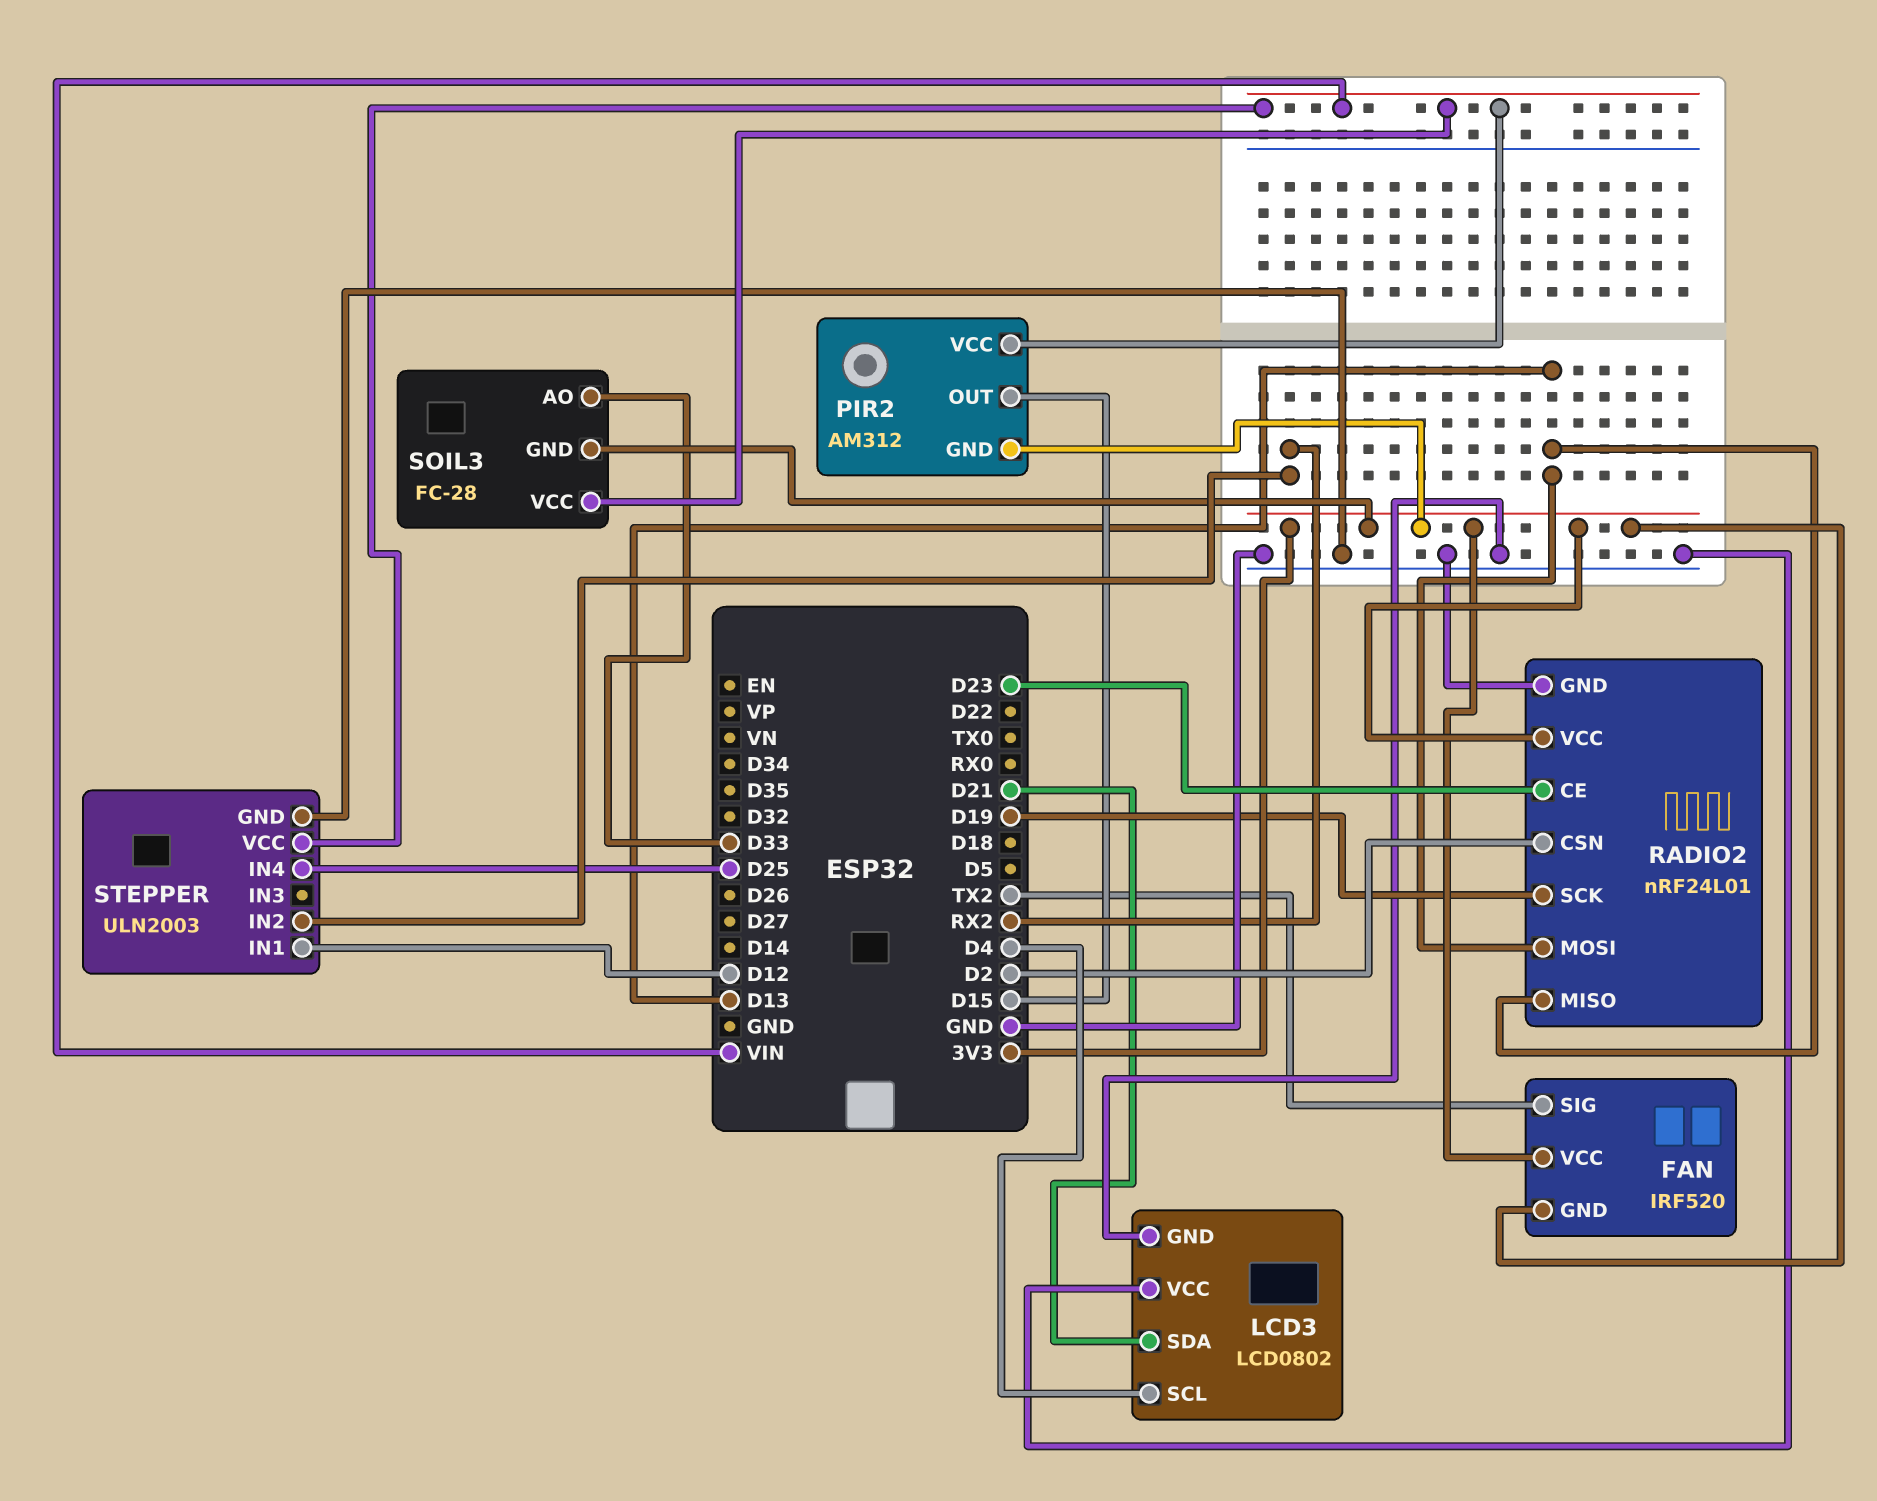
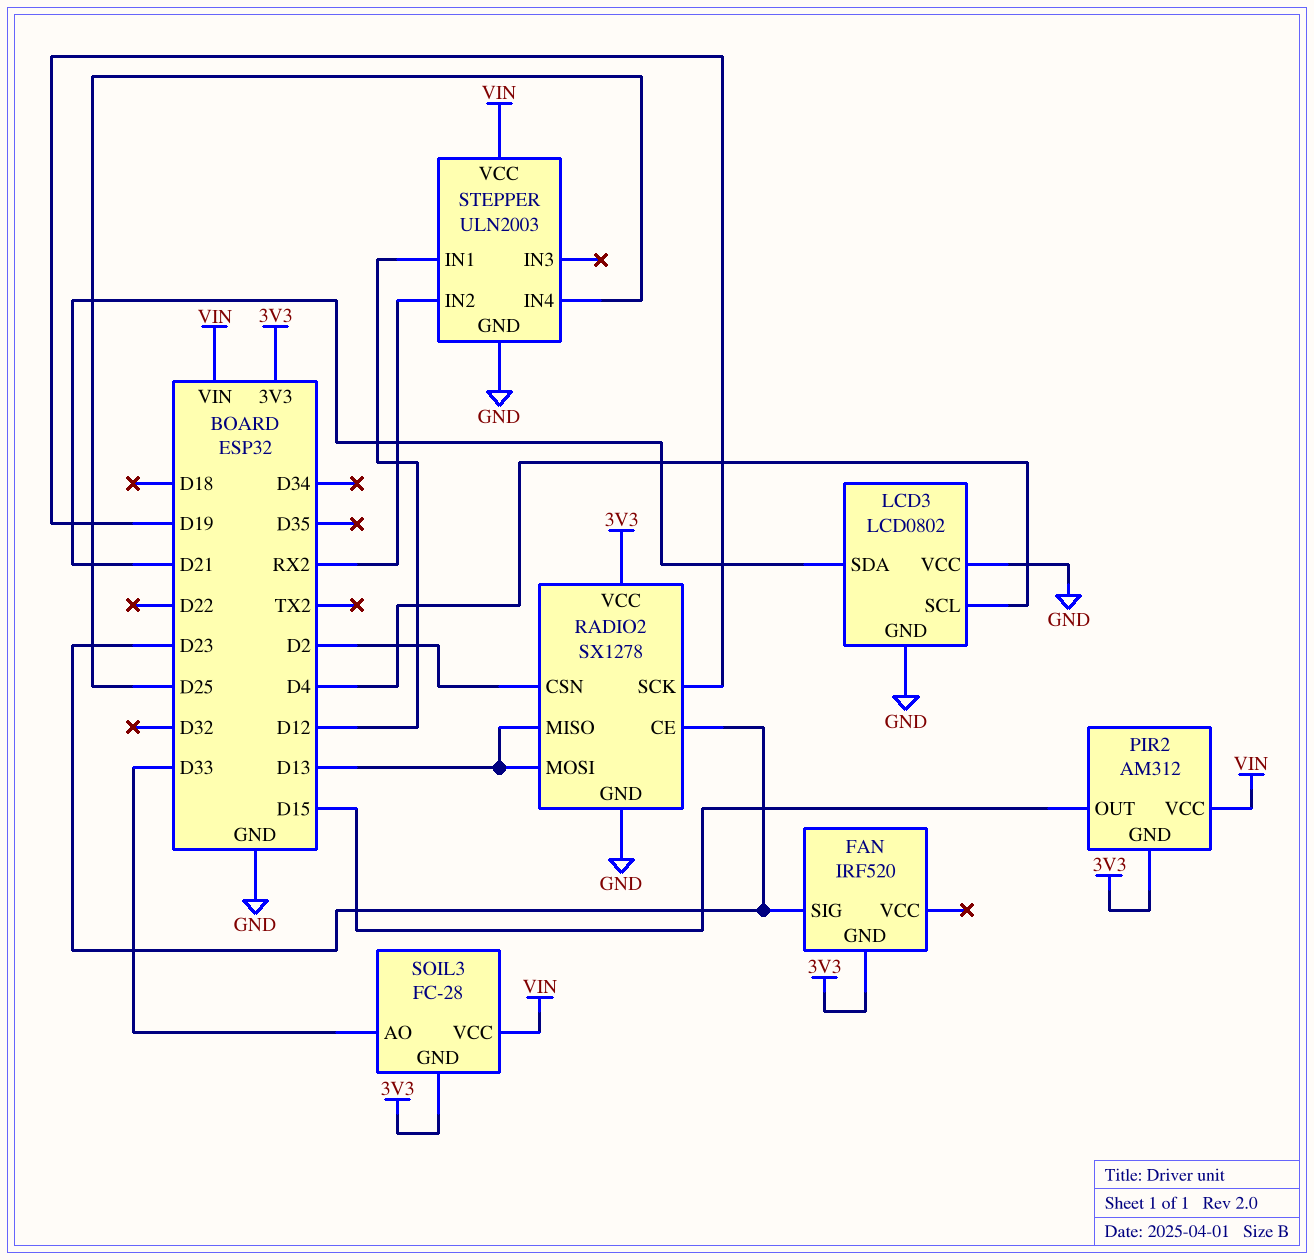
FAN pin SIG: TX2 -> D23
FAN pin VCC: 3V3 -> none
RADIO2: nRF24L01 -> SX1278

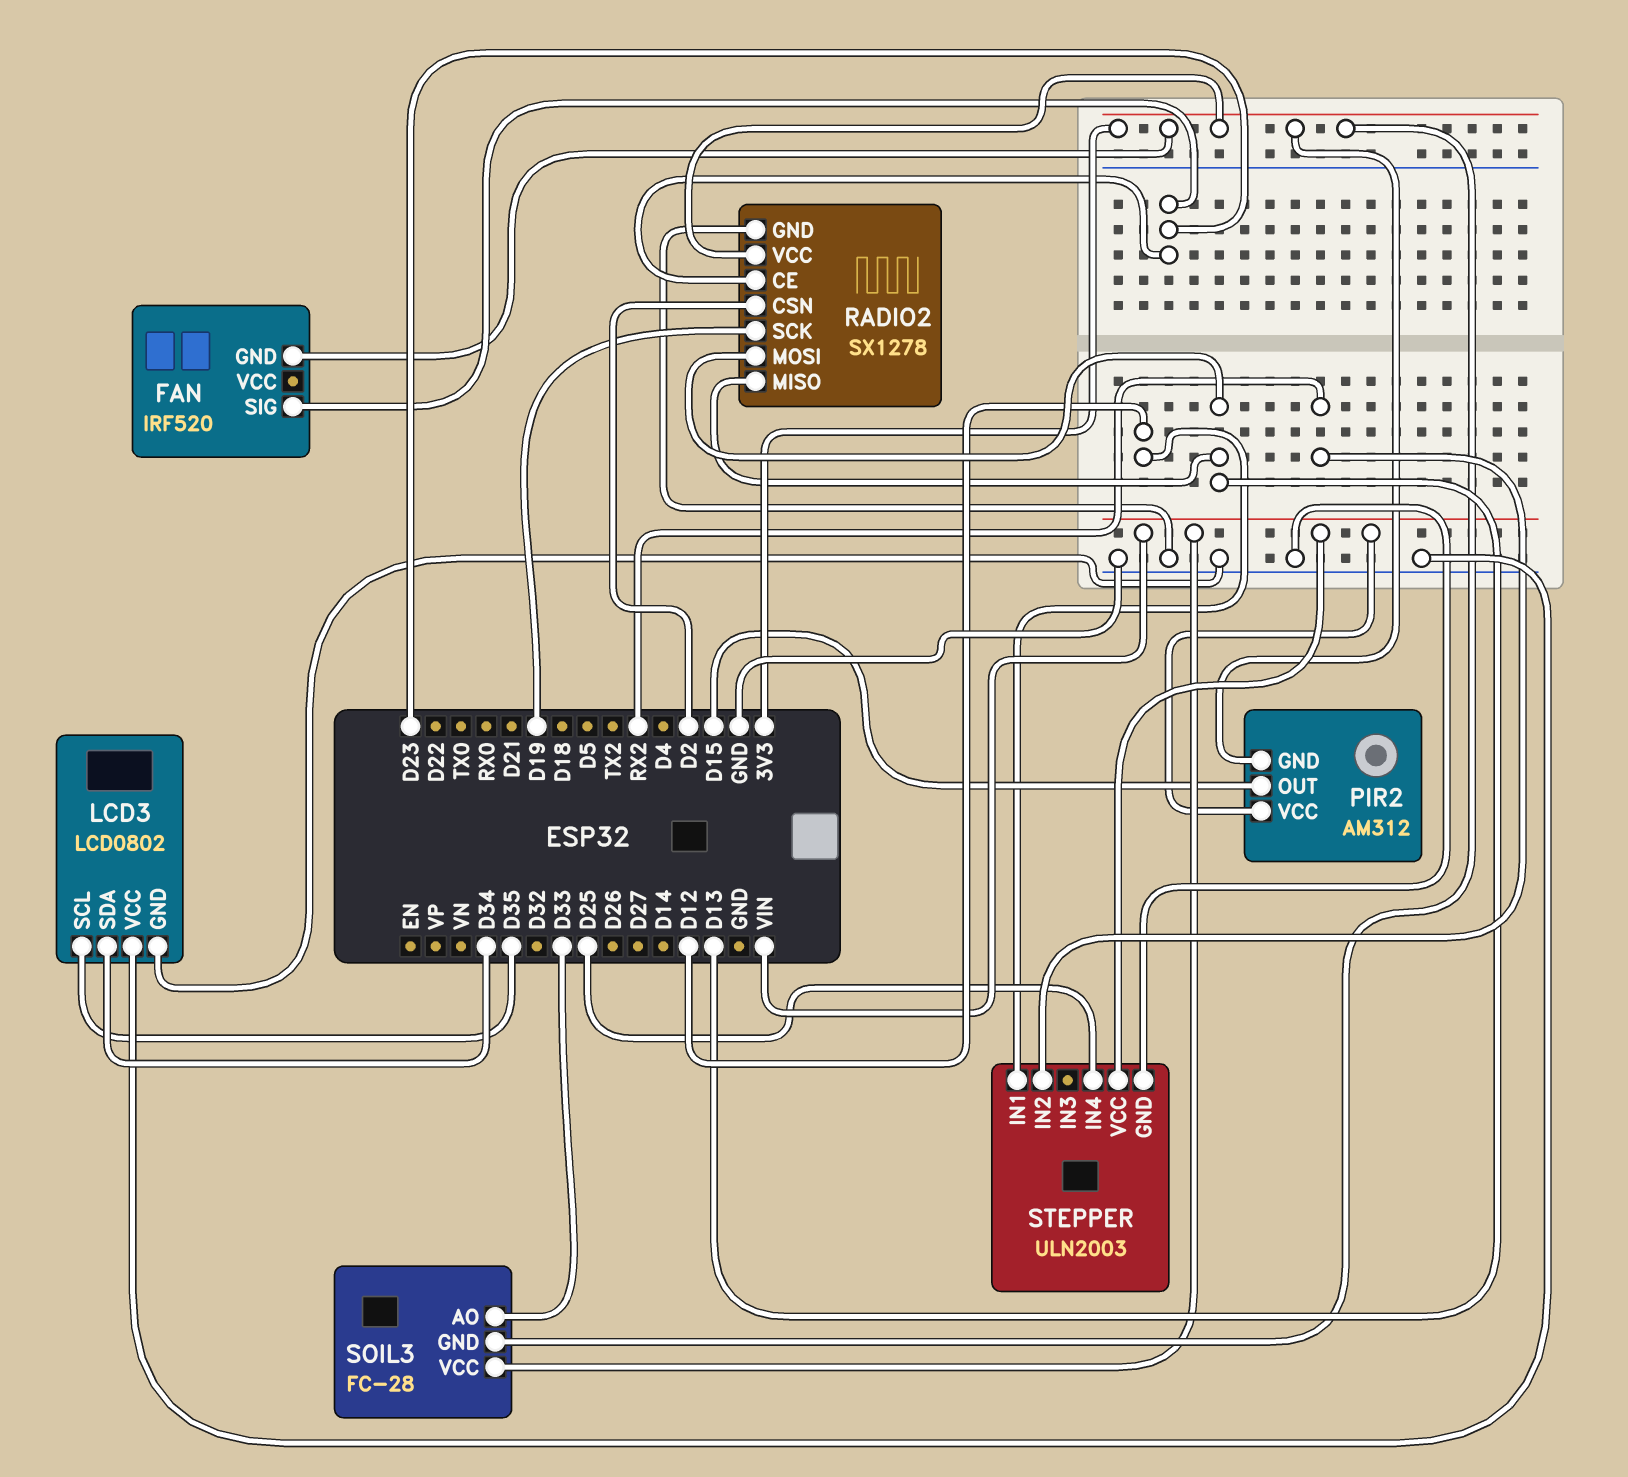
LCD3 pin SCL: D4 -> D35
LCD3 pin SDA: D21 -> D34

